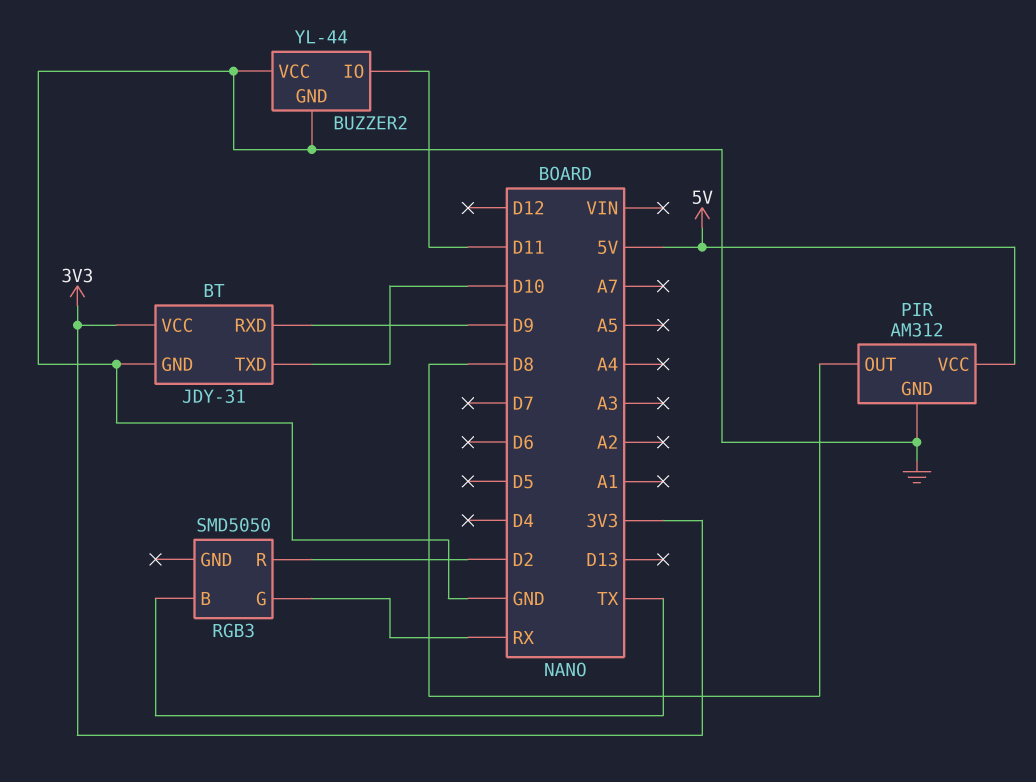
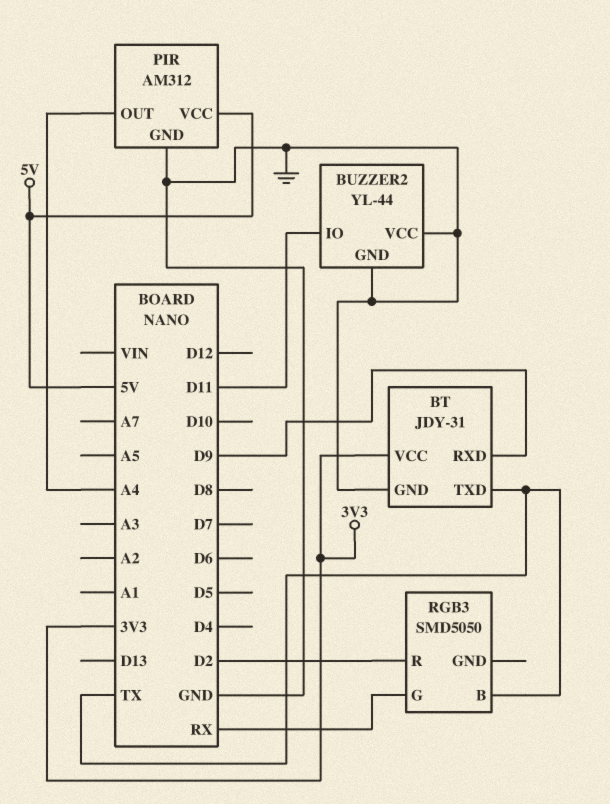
BT pin TXD: D10 -> TX
PIR pin OUT: D8 -> A4

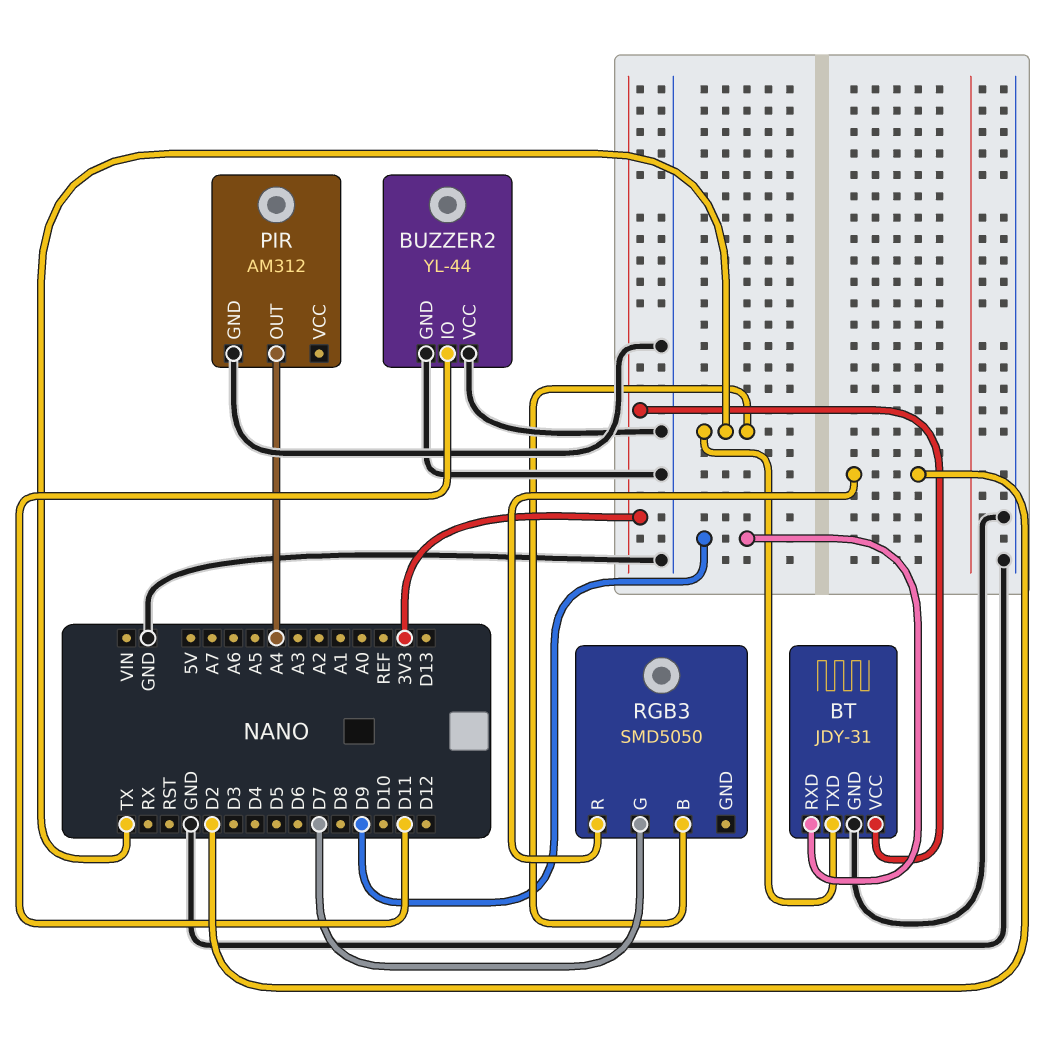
PIR pin VCC: 5V -> none
RGB3 pin G: RX -> D7

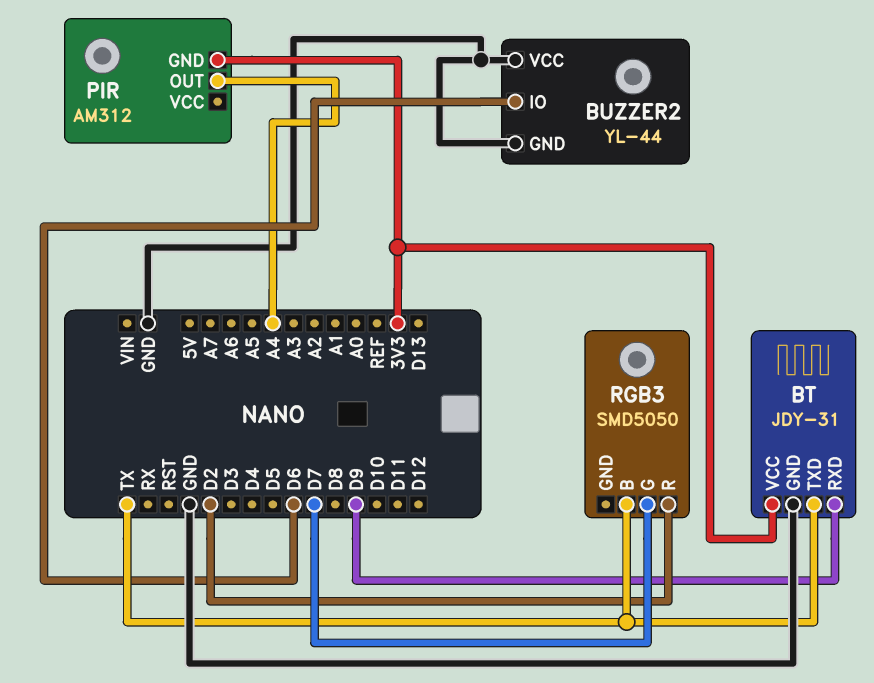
BUZZER2 pin IO: D11 -> D6
PIR pin GND: GND -> 3V3

